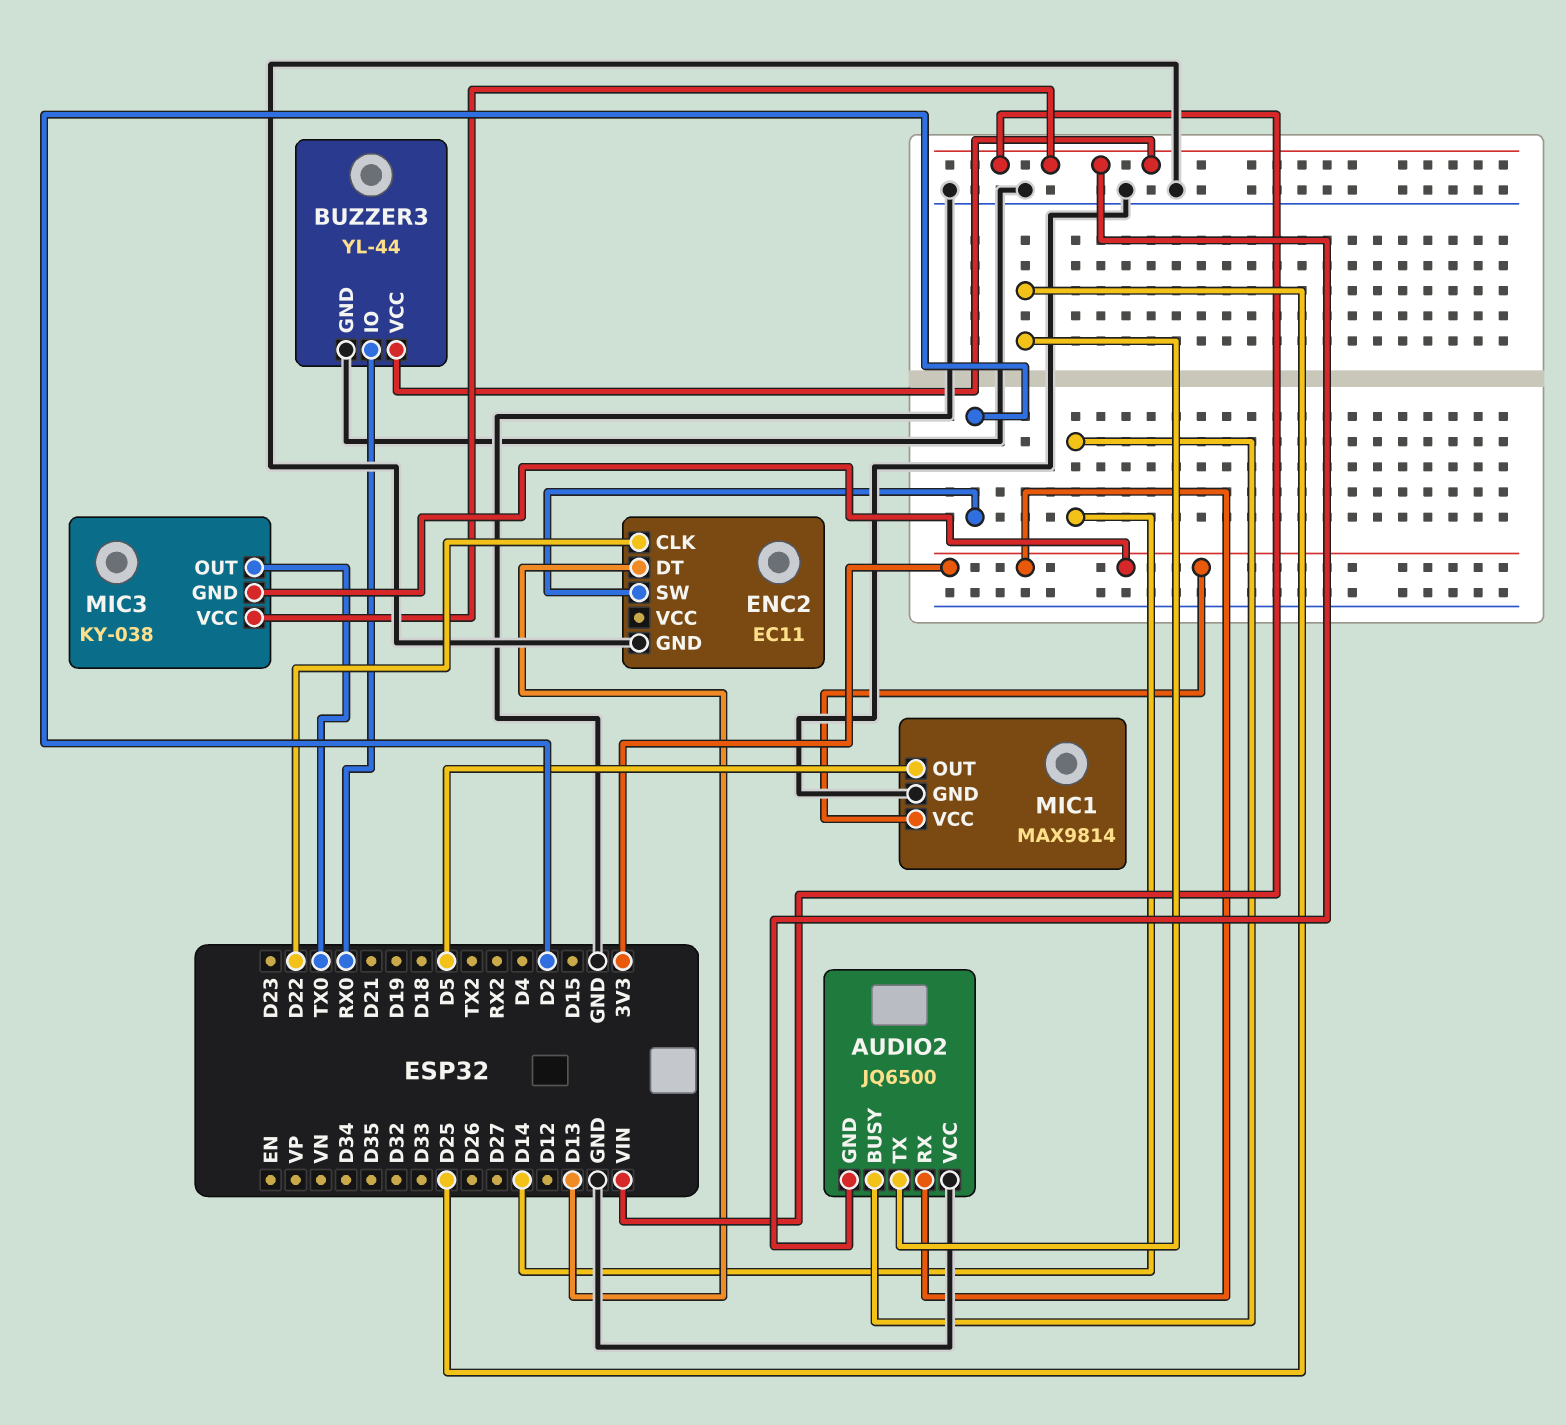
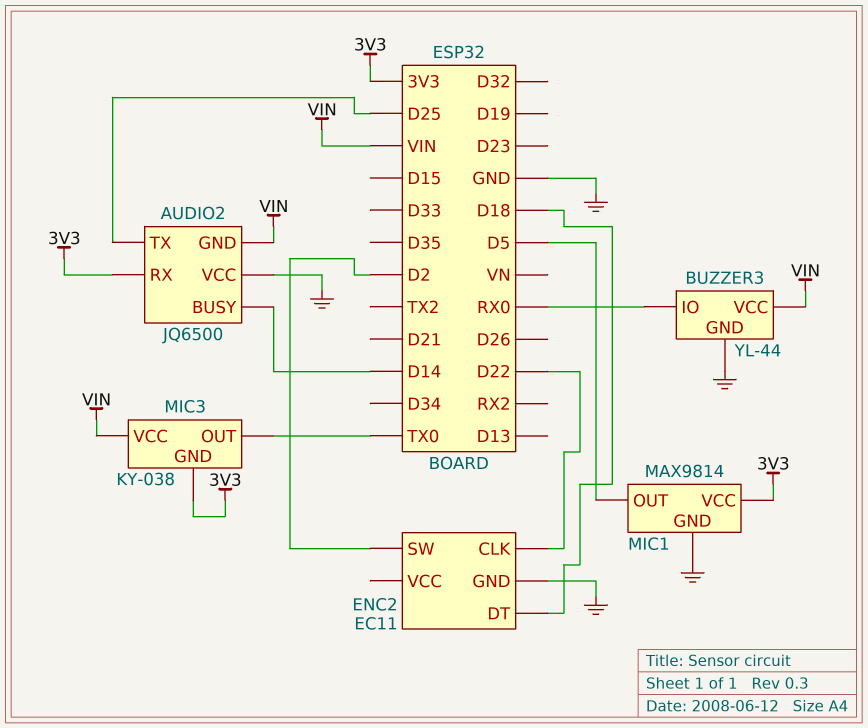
ENC2 pin DT: D13 -> D18

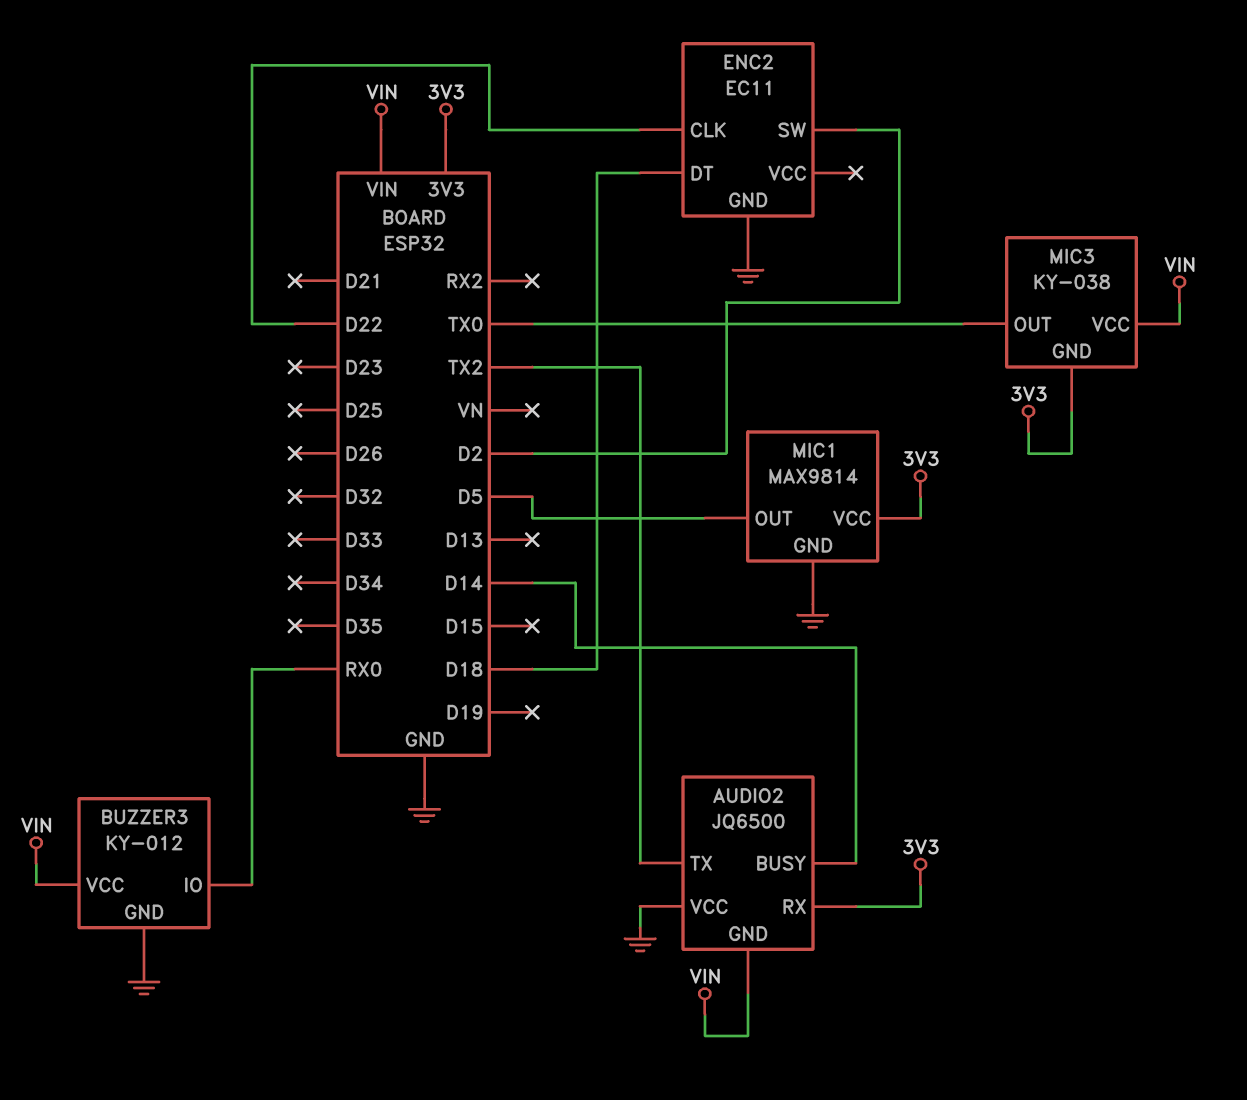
AUDIO2 pin TX: D25 -> TX2
BUZZER3: YL-44 -> KY-012

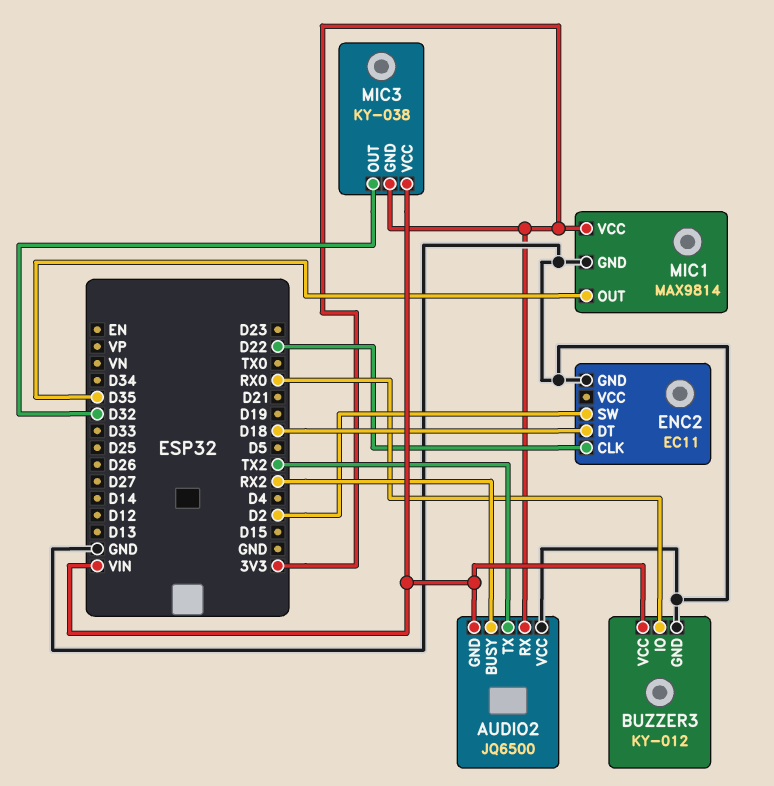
AUDIO2 pin BUSY: D14 -> RX2
MIC1 pin OUT: D5 -> D35
MIC3 pin OUT: TX0 -> D32

